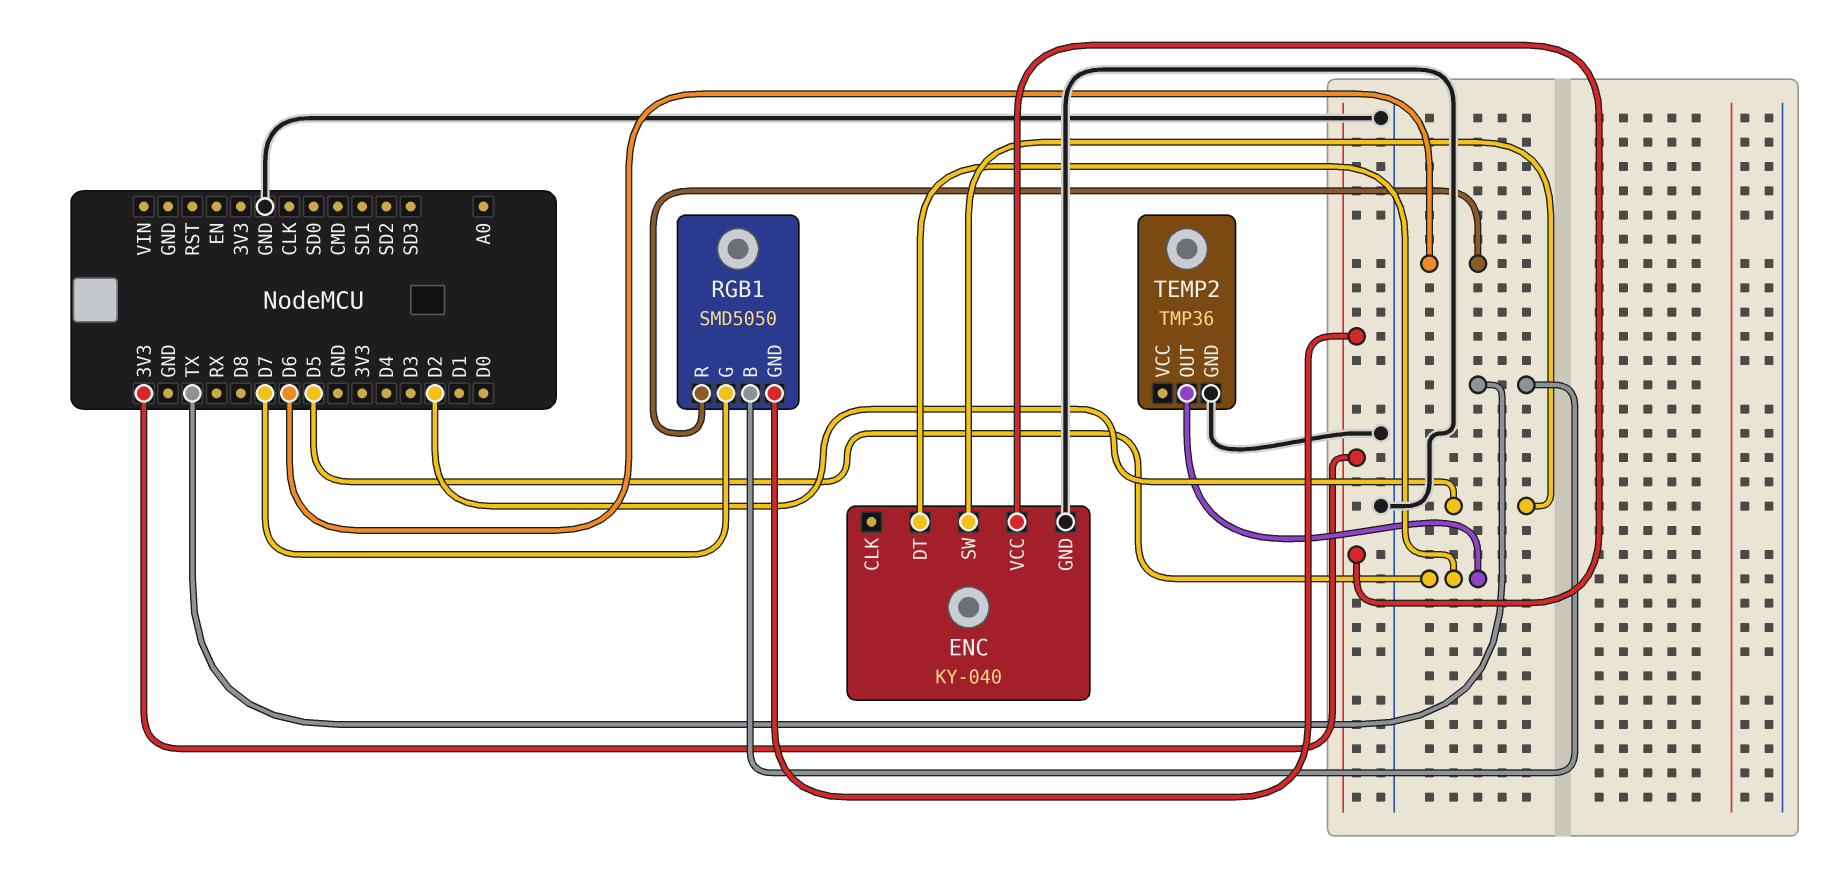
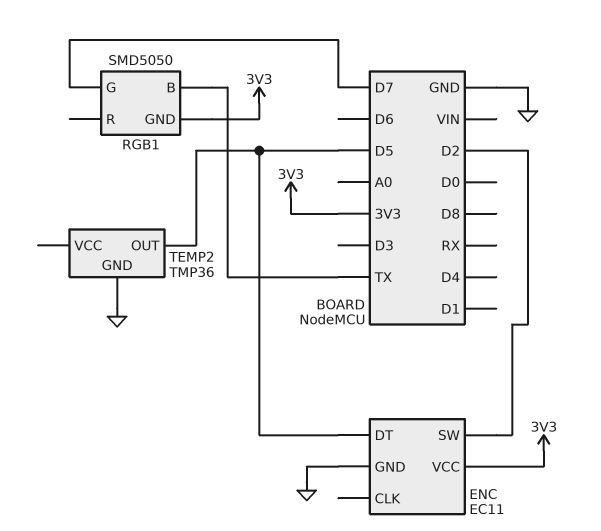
ENC: KY-040 -> EC11
RGB1 pin R: D6 -> none

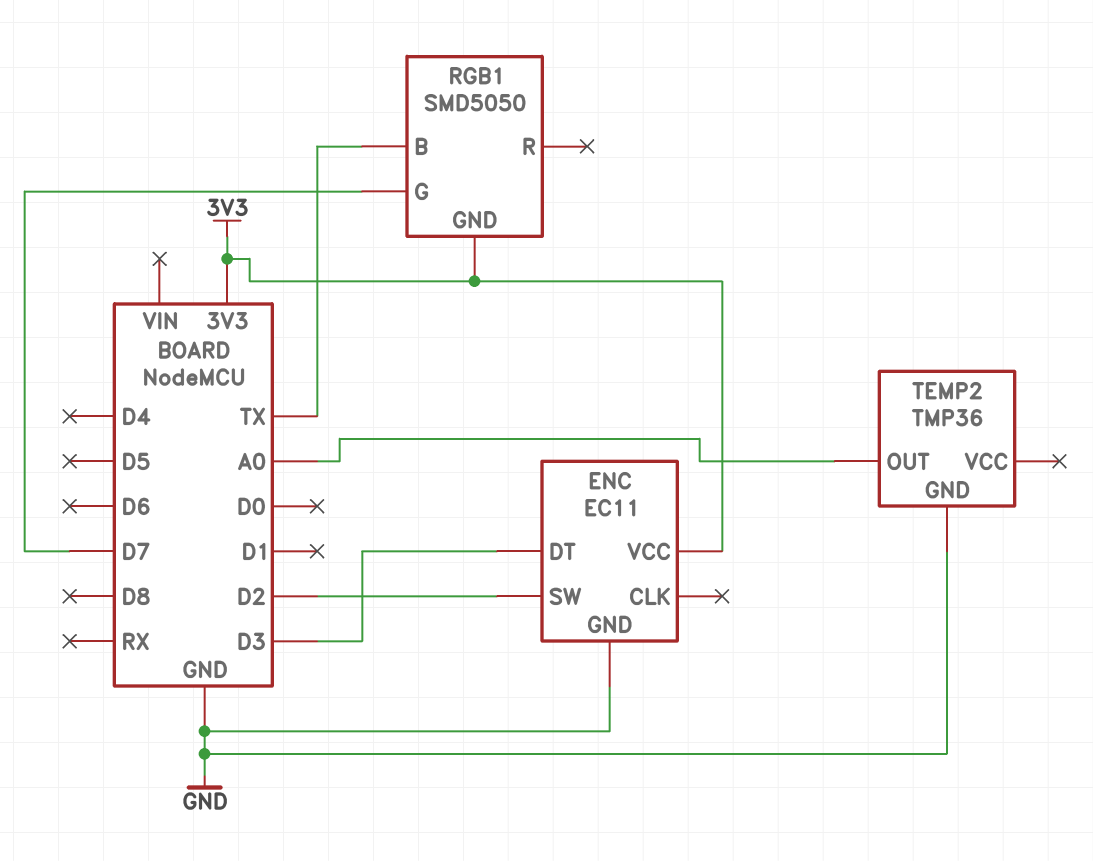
ENC pin DT: D5 -> D3
TEMP2 pin OUT: D5 -> A0

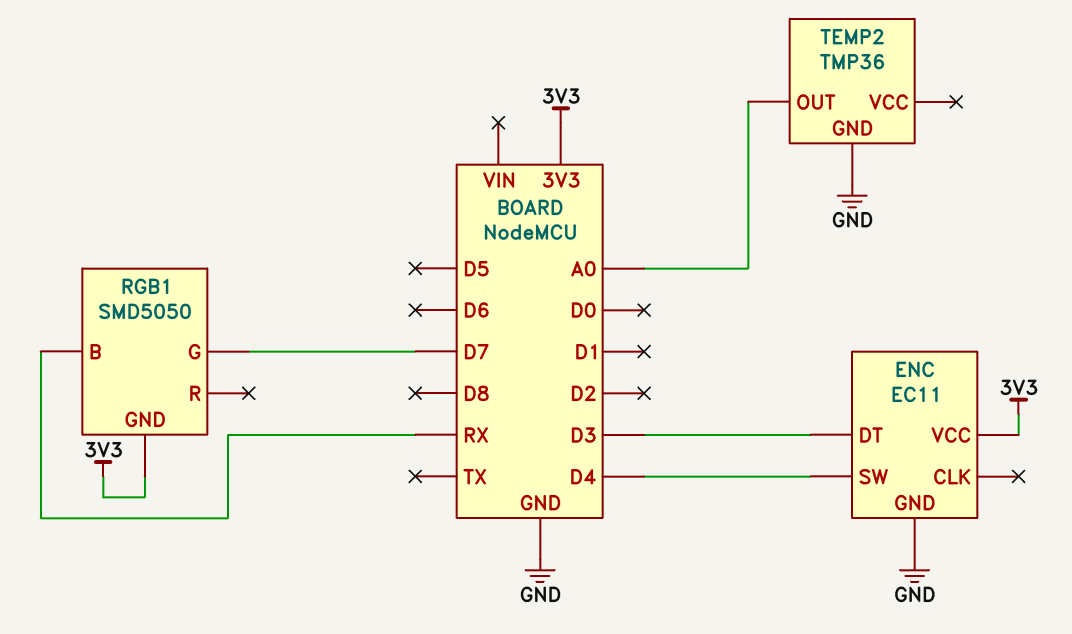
ENC pin SW: D2 -> D4
RGB1 pin B: TX -> RX

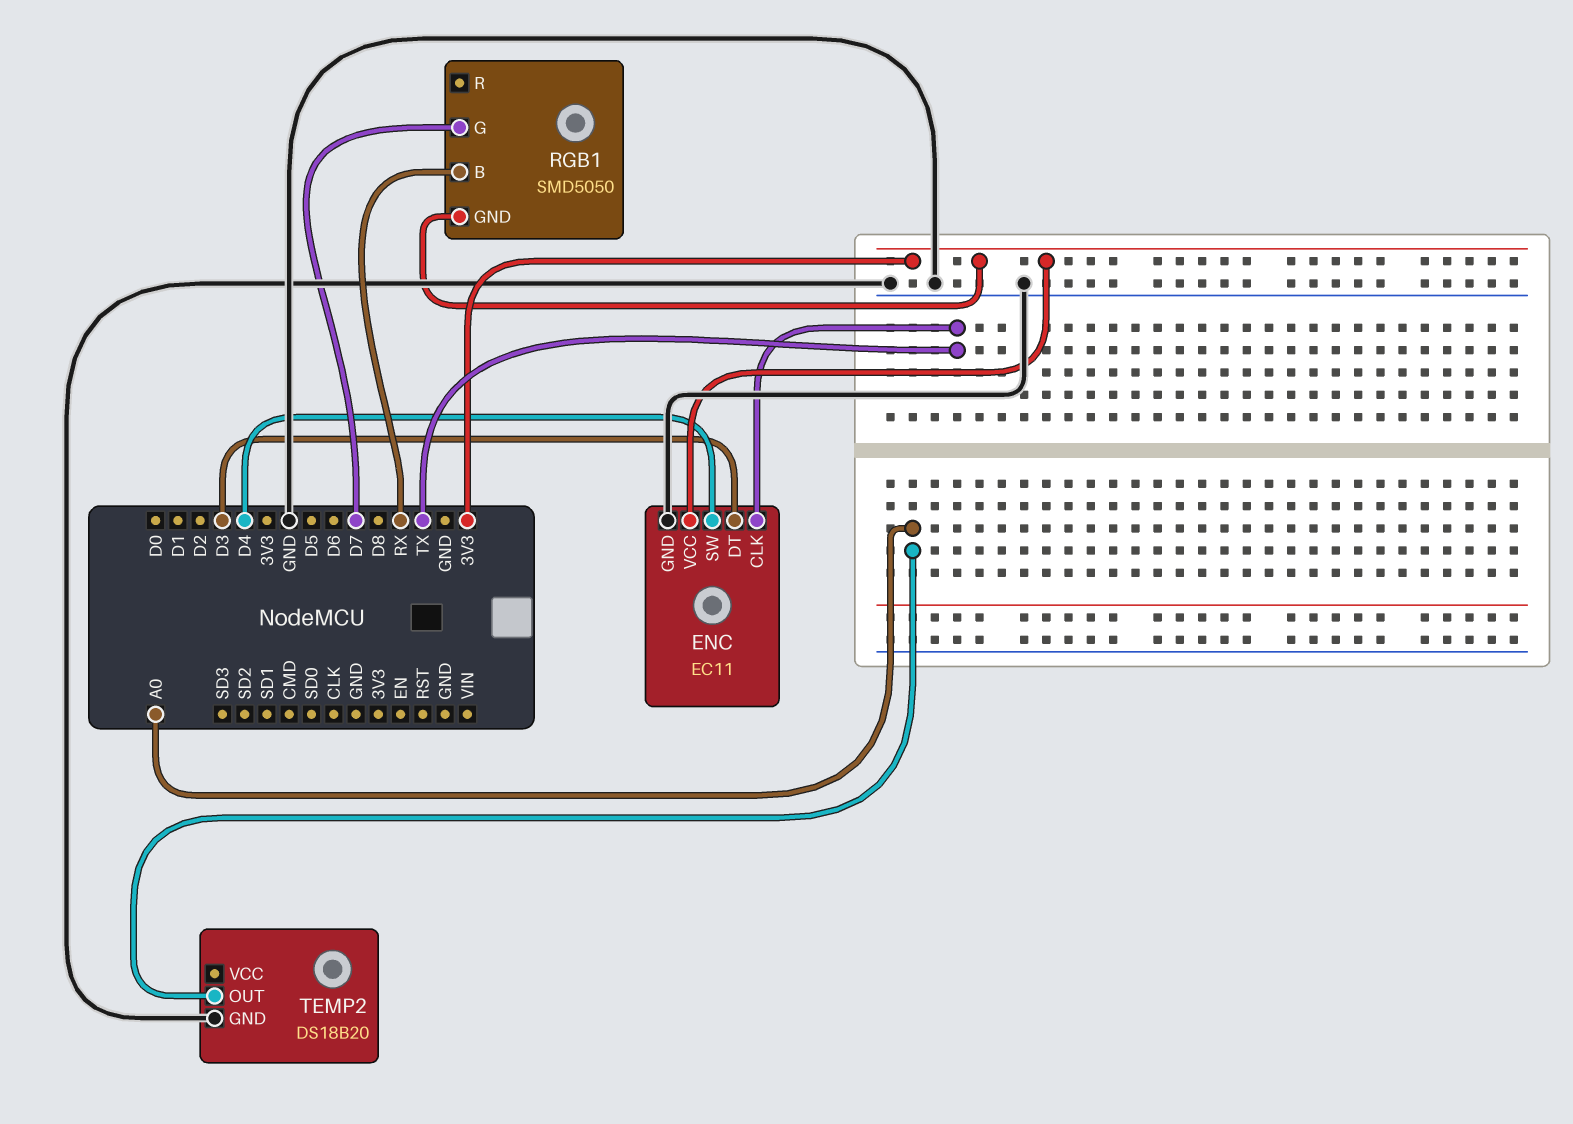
ENC pin CLK: none -> TX
TEMP2: TMP36 -> DS18B20

